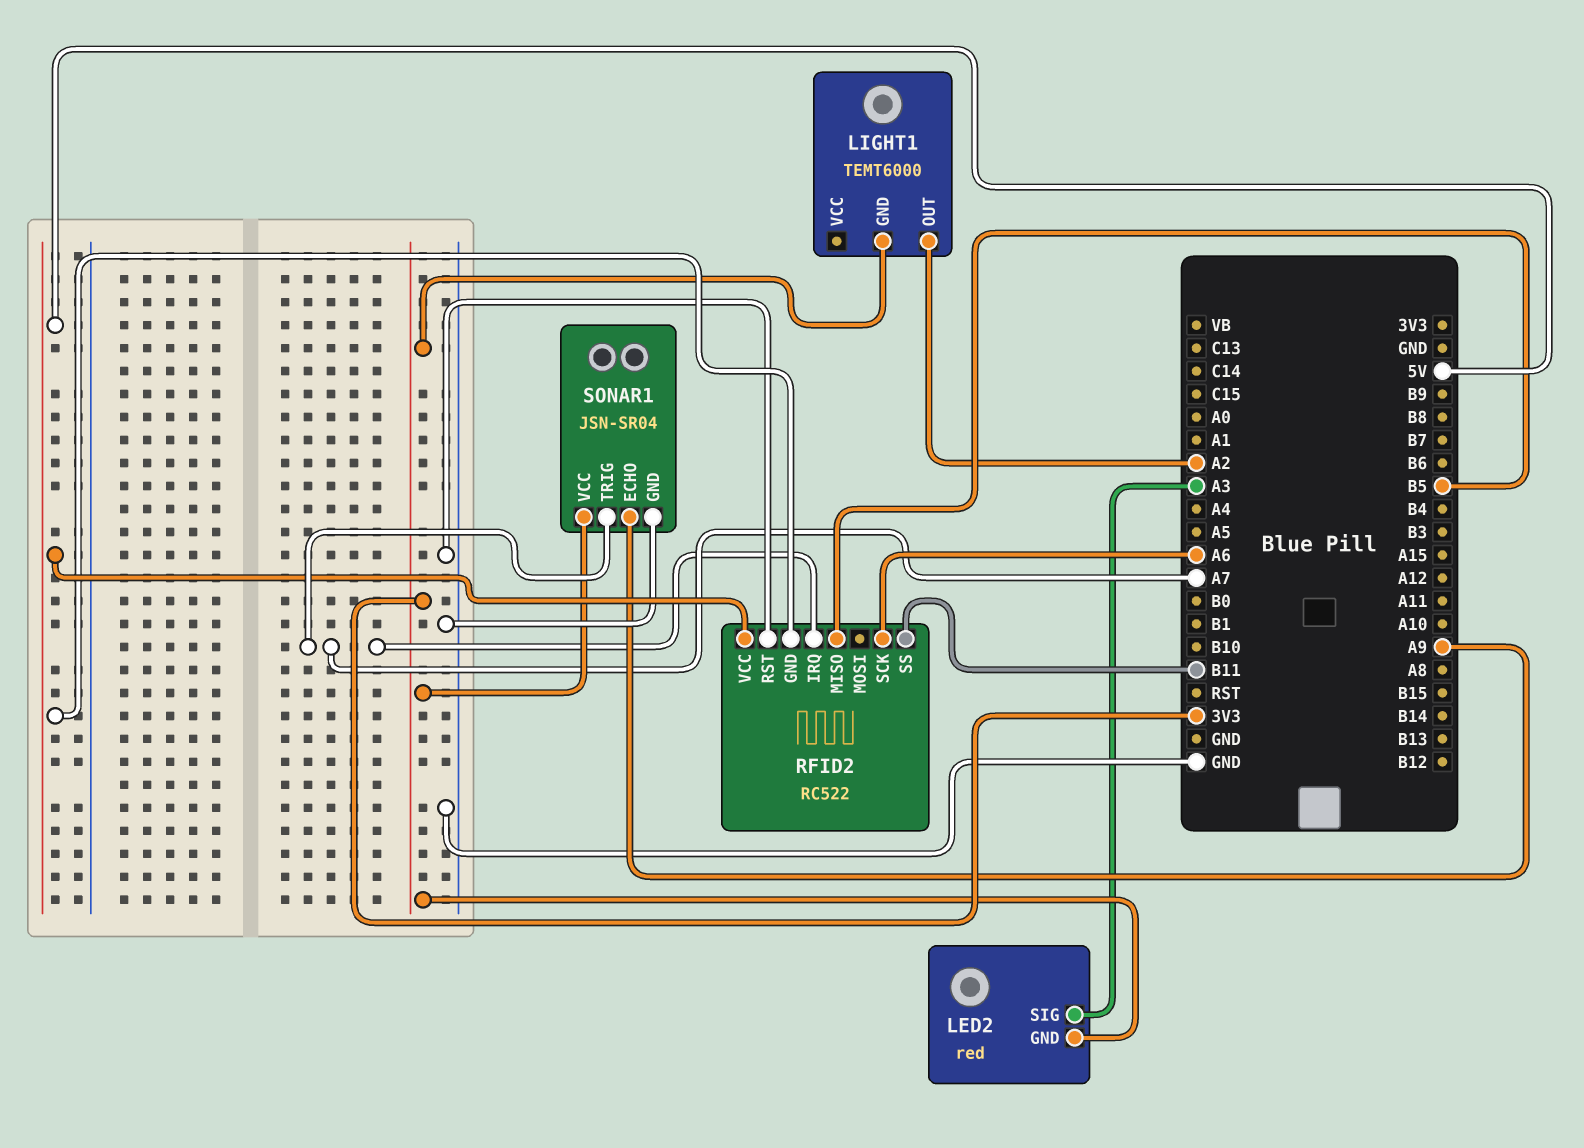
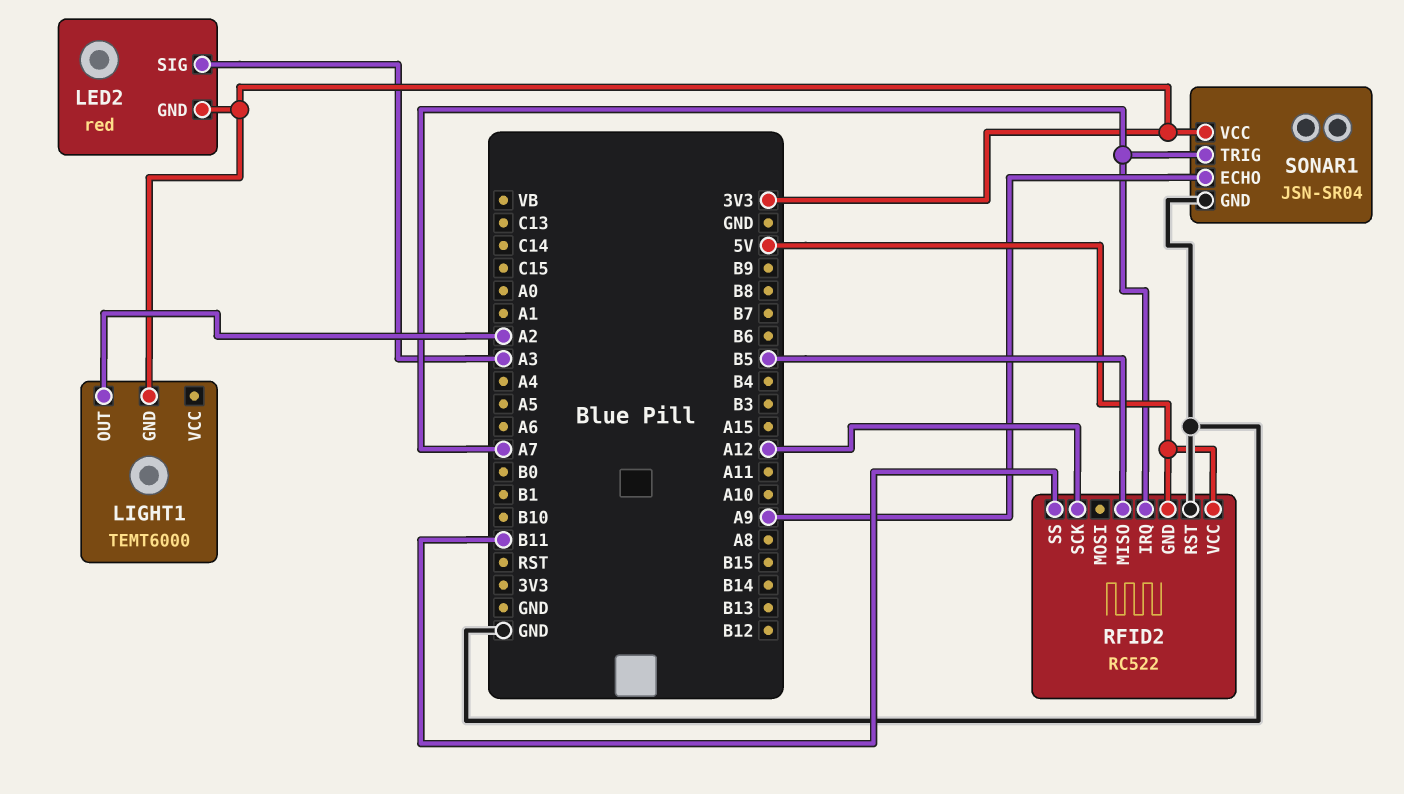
RFID2 pin SCK: A6 -> A12

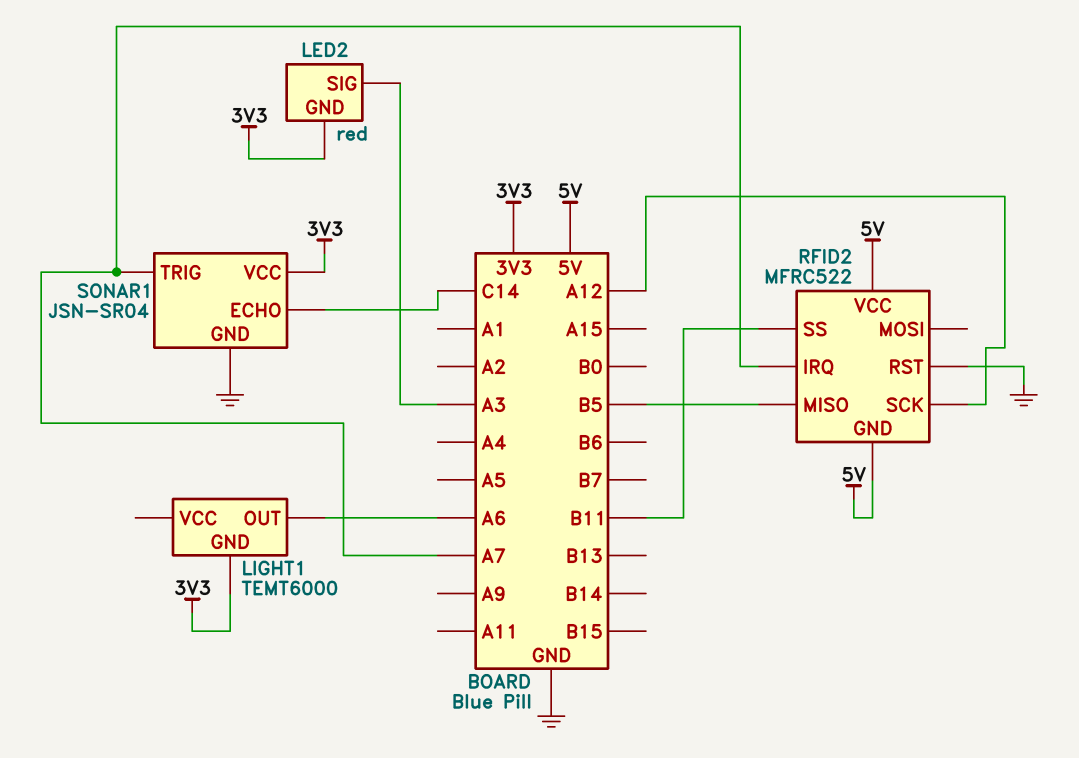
LIGHT1 pin OUT: A2 -> A6
RFID2: RC522 -> MFRC522
SONAR1 pin ECHO: A9 -> C14

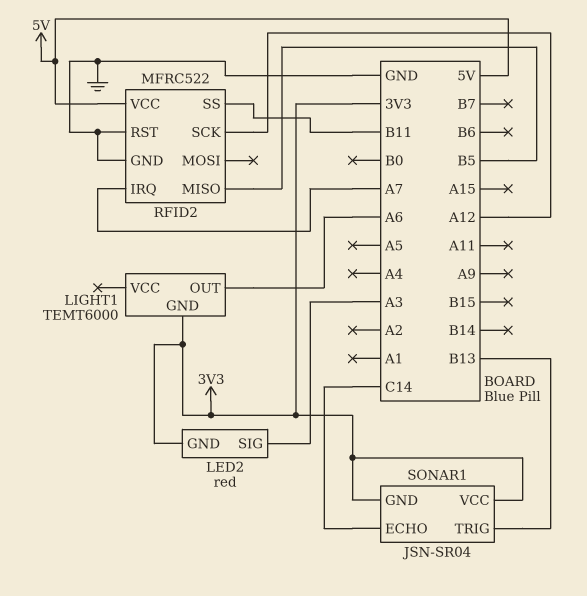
RFID2 pin GND: 5V -> GND
SONAR1 pin GND: GND -> 3V3
SONAR1 pin TRIG: A7 -> B13

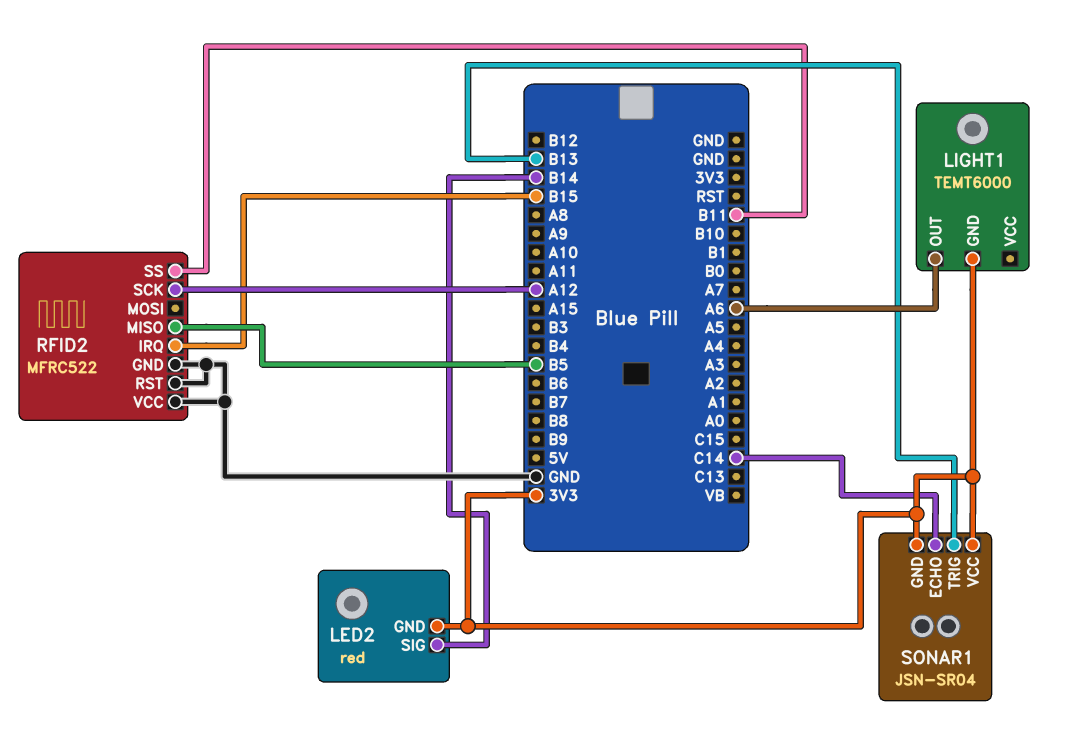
LED2 pin SIG: A3 -> B14
RFID2 pin IRQ: A7 -> B15
RFID2 pin VCC: 5V -> GND

